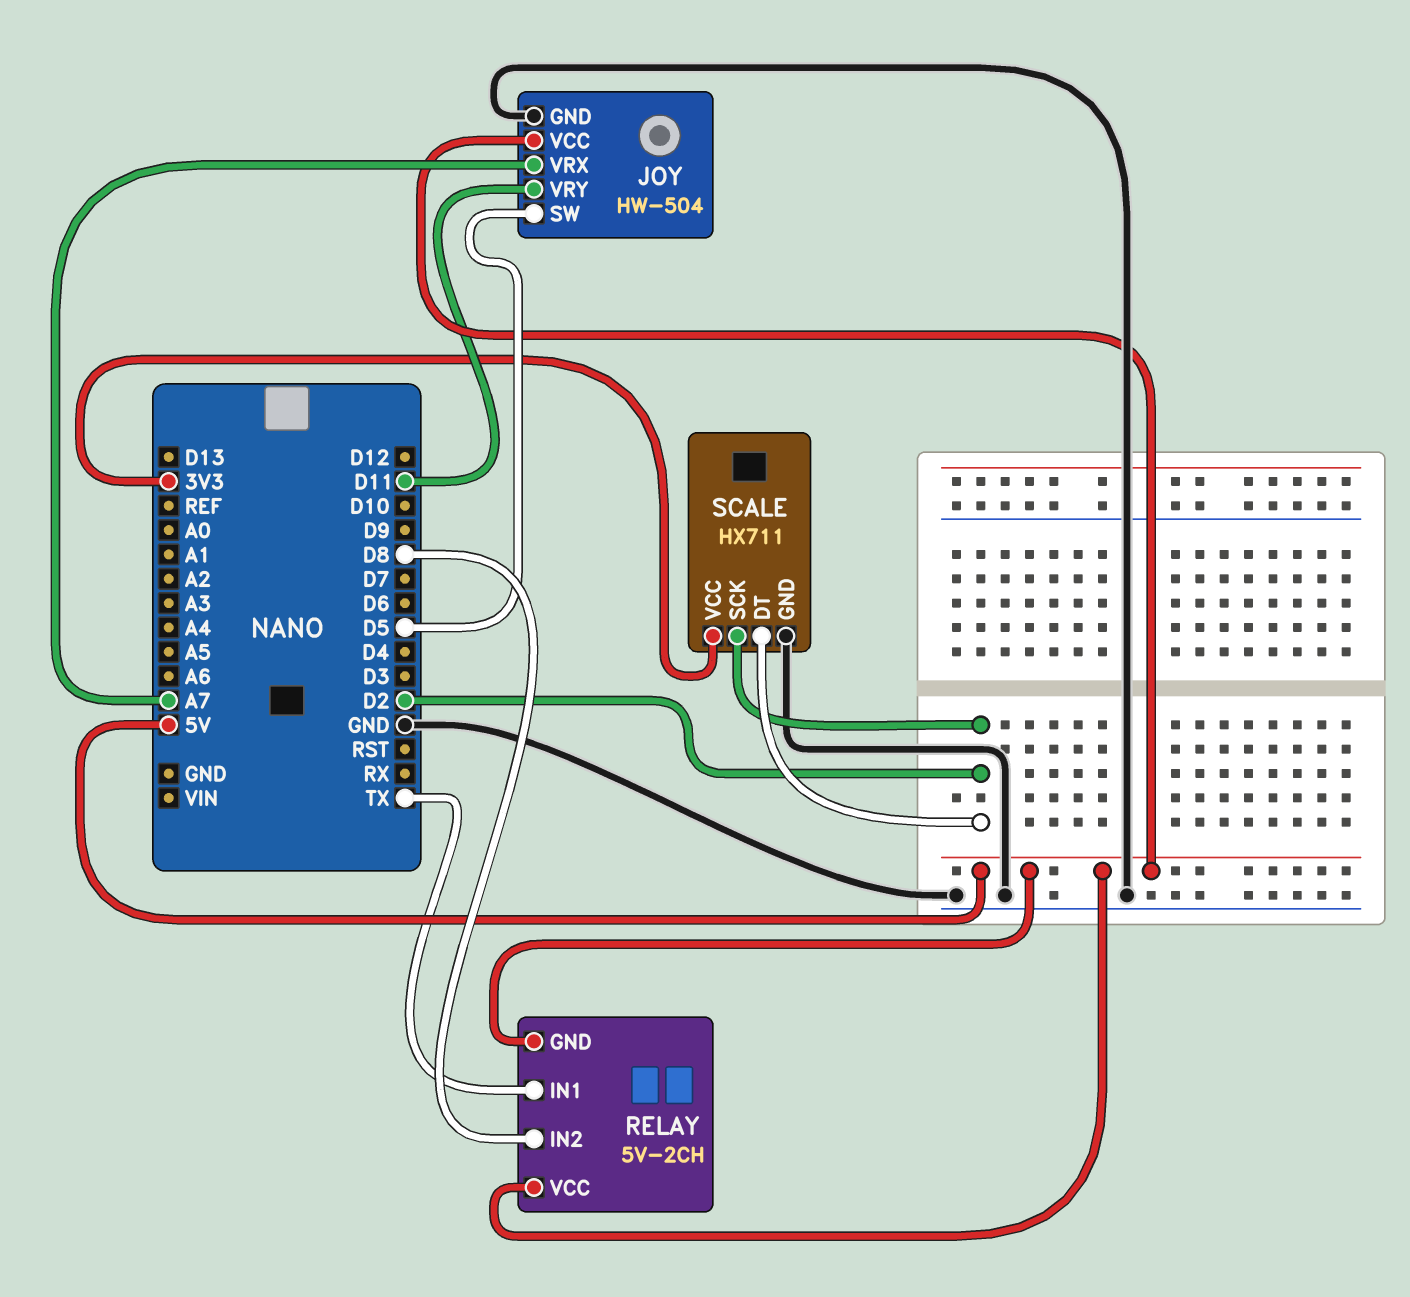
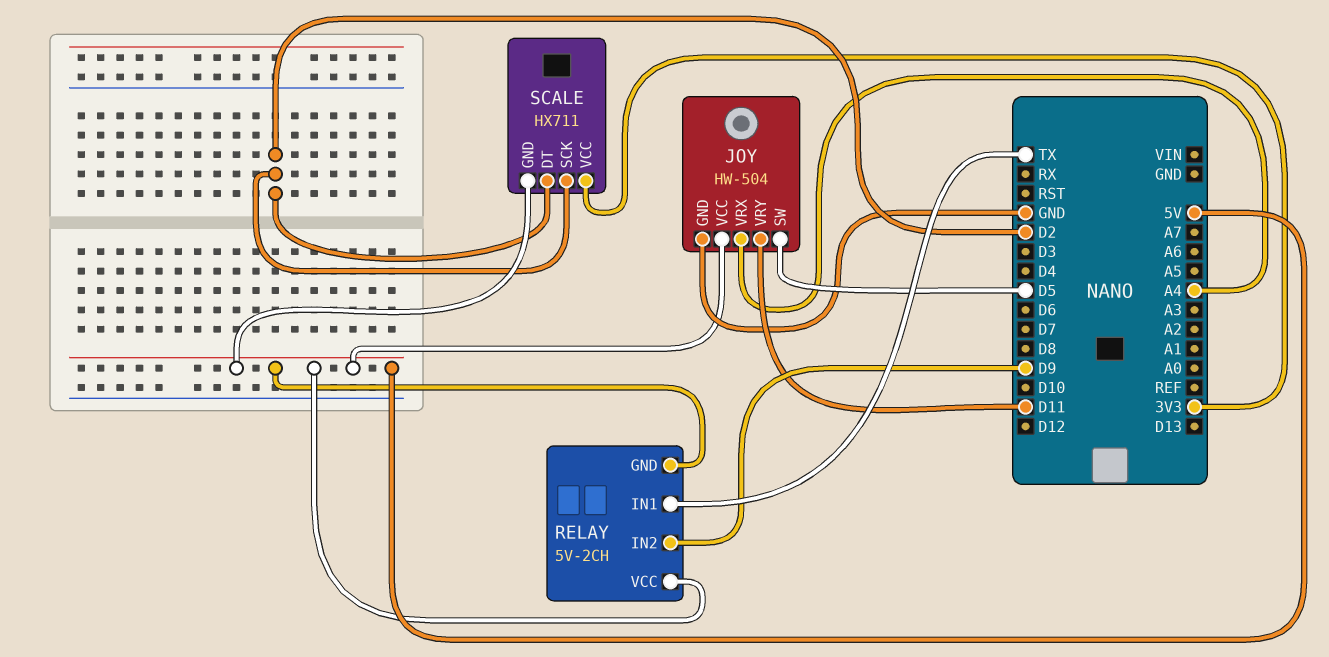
JOY pin VRX: A7 -> A4
RELAY pin IN2: D8 -> D9
SCALE pin GND: GND -> 5V

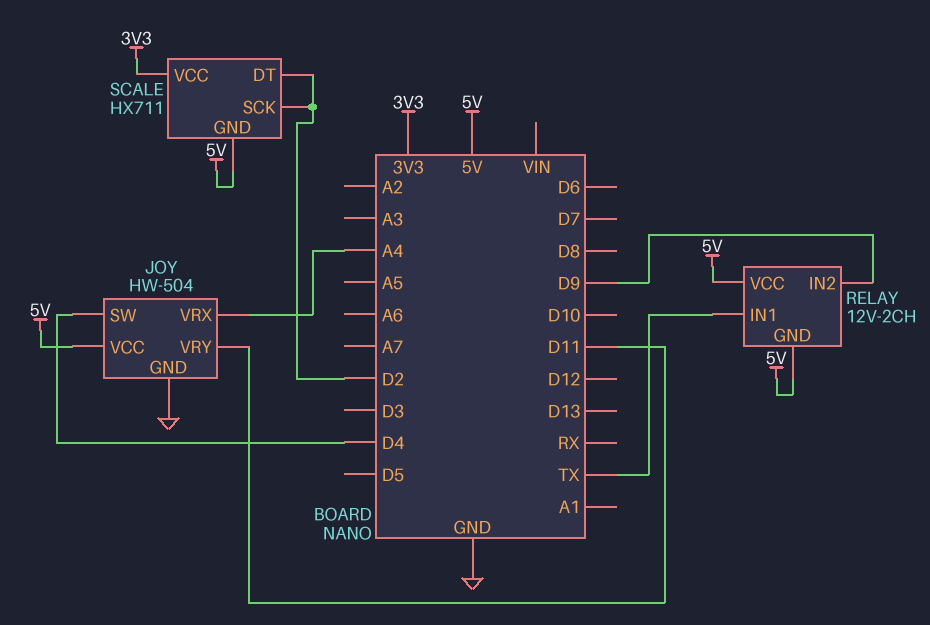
JOY pin SW: D5 -> D4
RELAY: 5V-2CH -> 12V-2CH

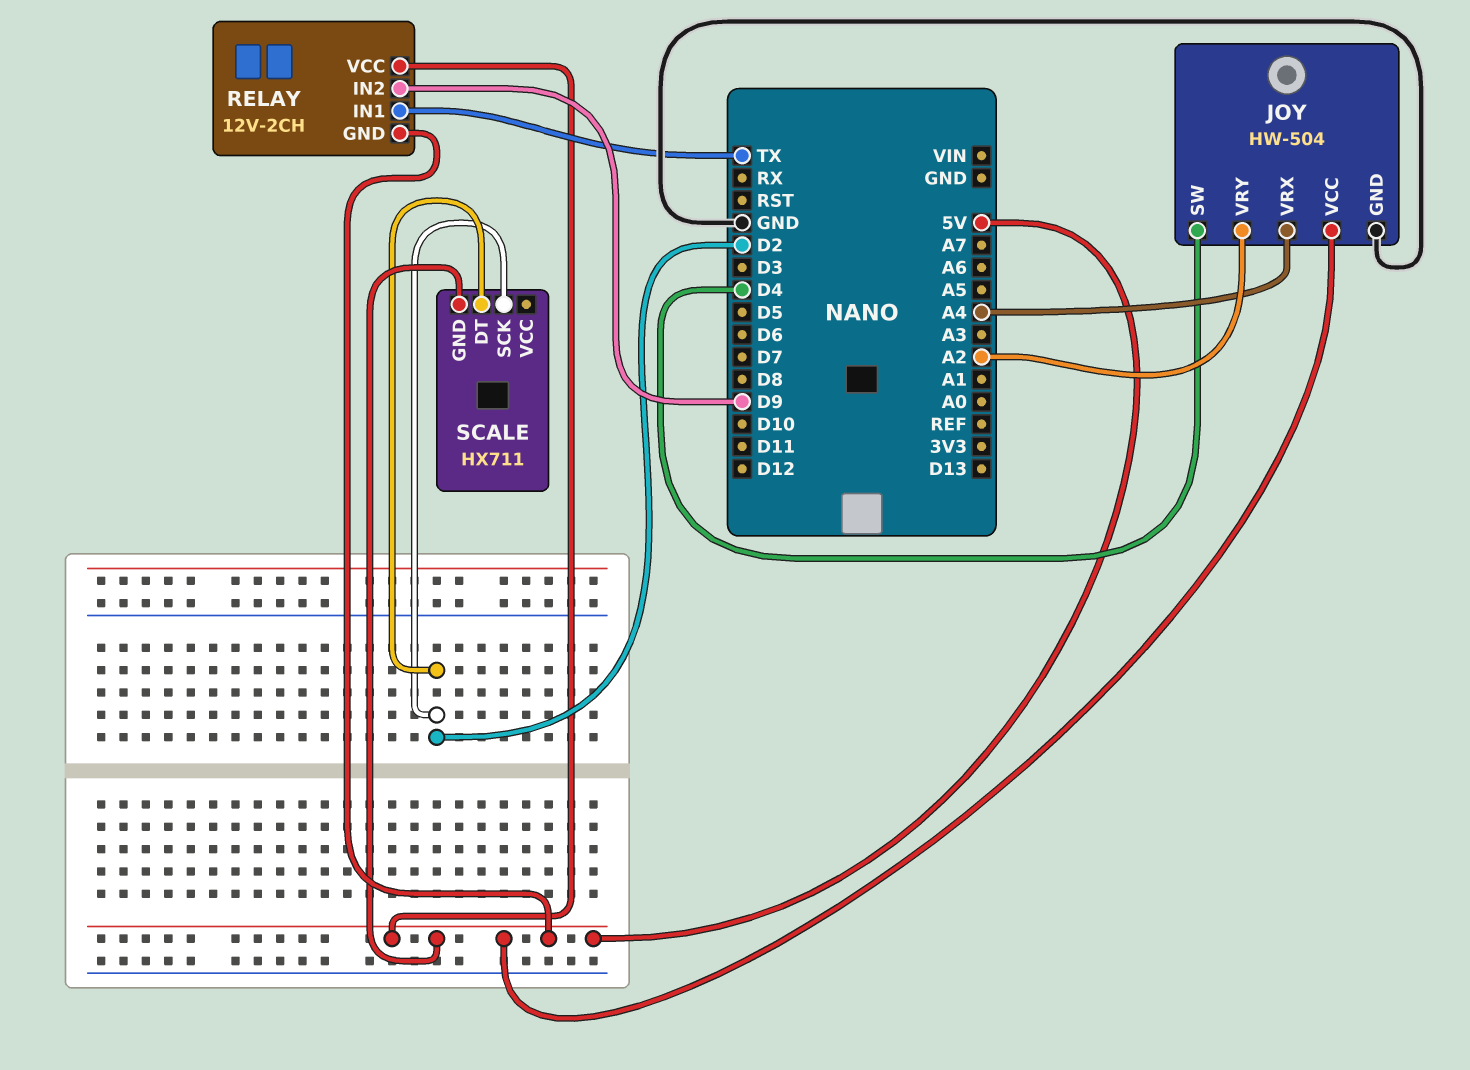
JOY pin VRY: D11 -> A2
SCALE pin VCC: 3V3 -> none

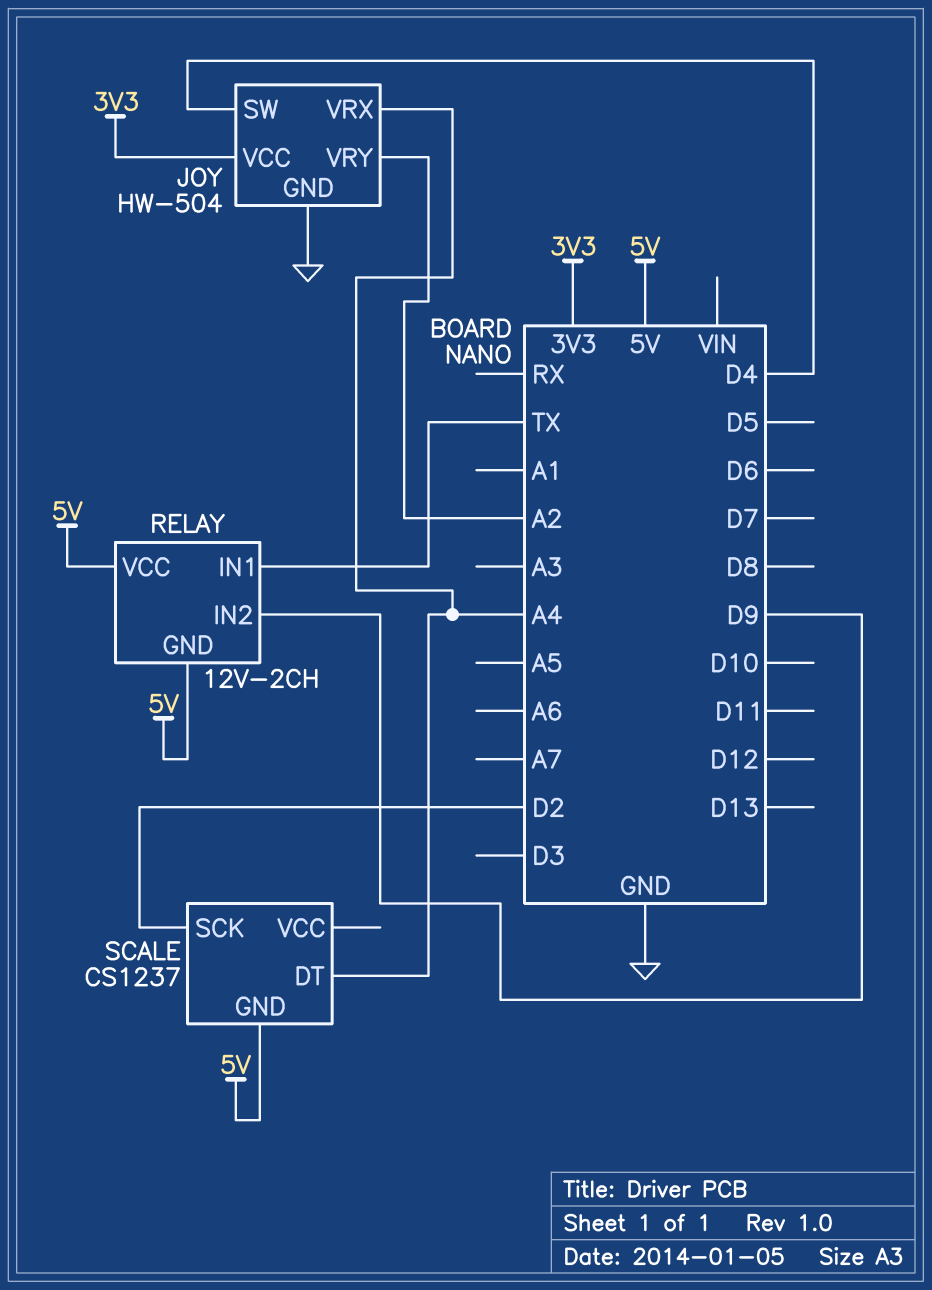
JOY pin VCC: 5V -> 3V3
SCALE: HX711 -> CS1237
SCALE pin DT: D2 -> A4

